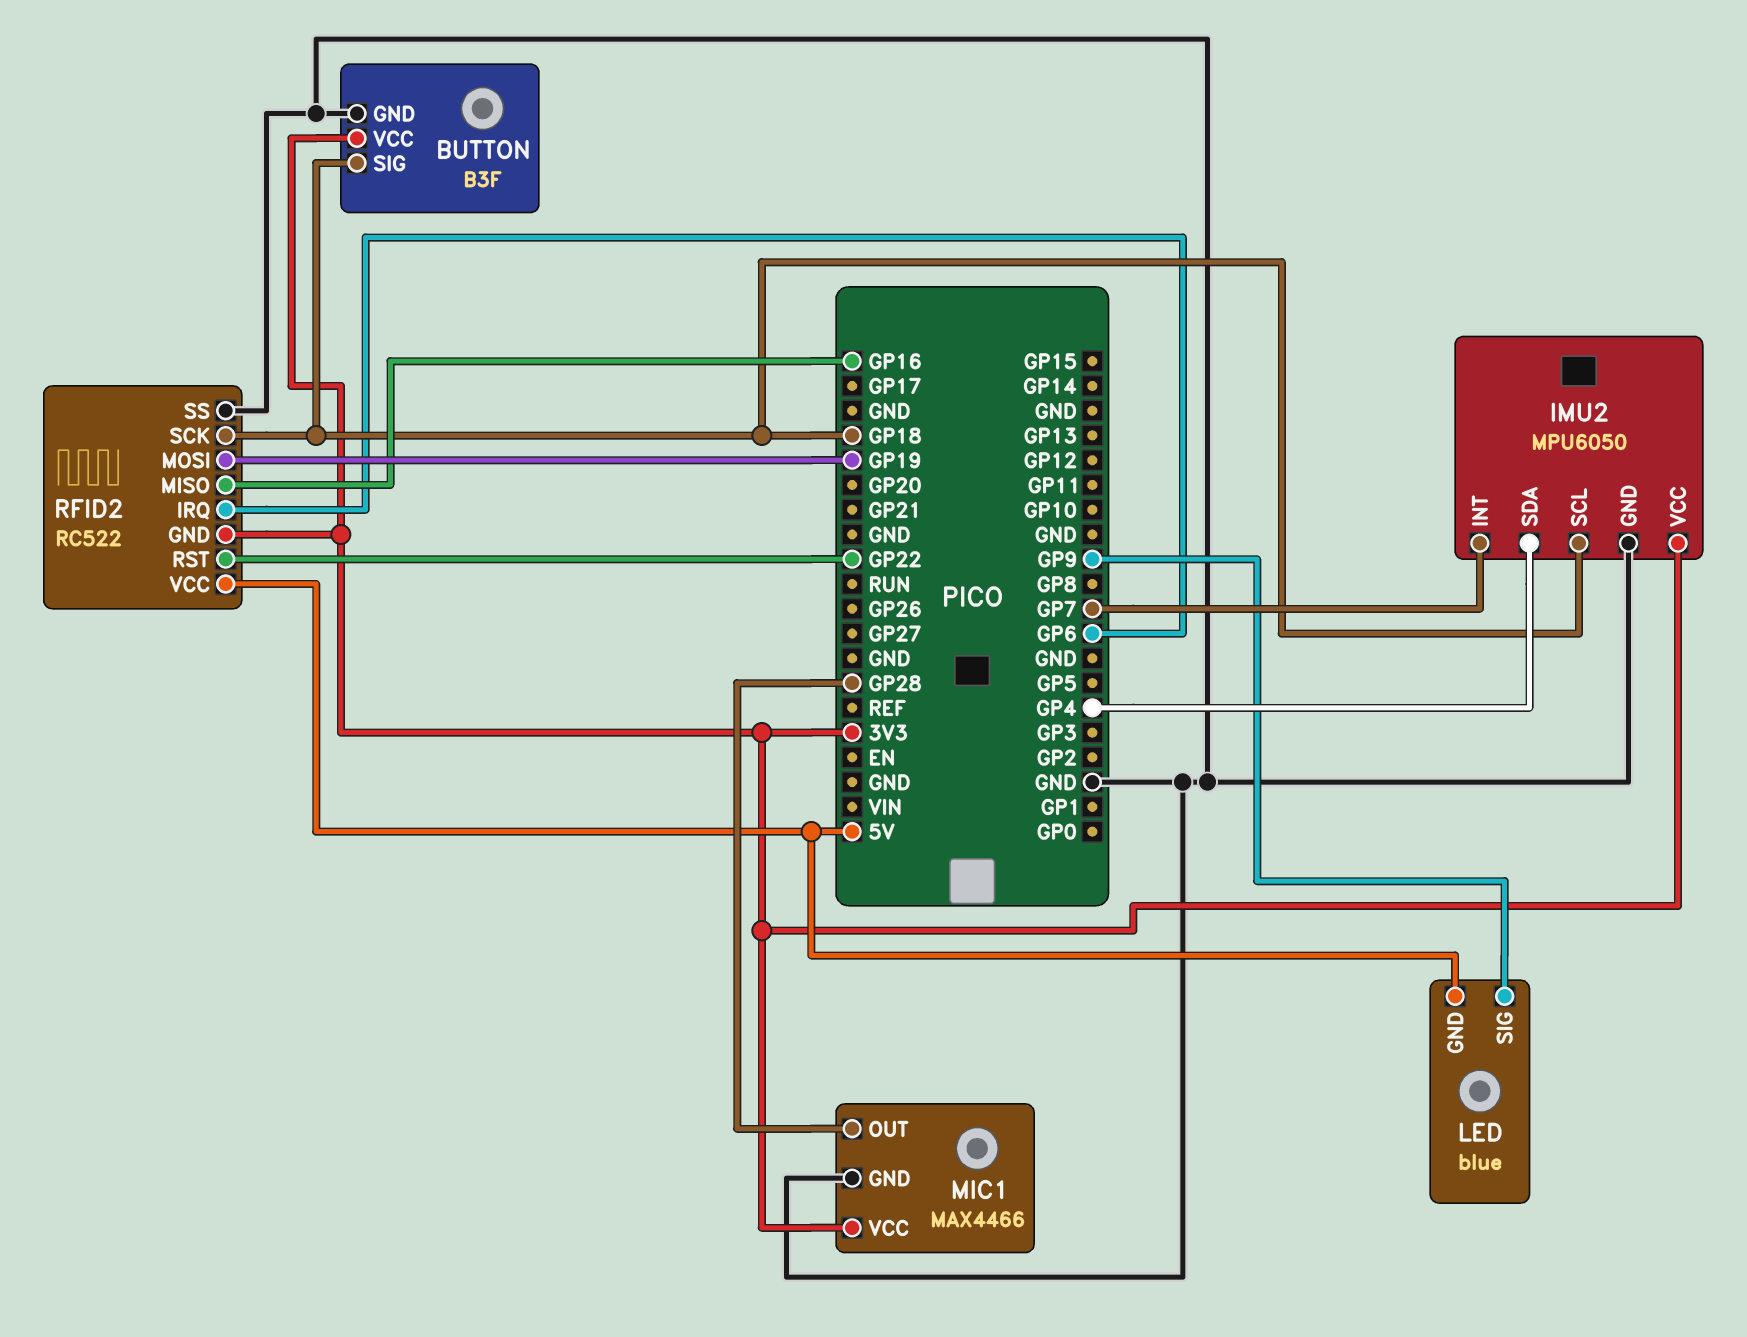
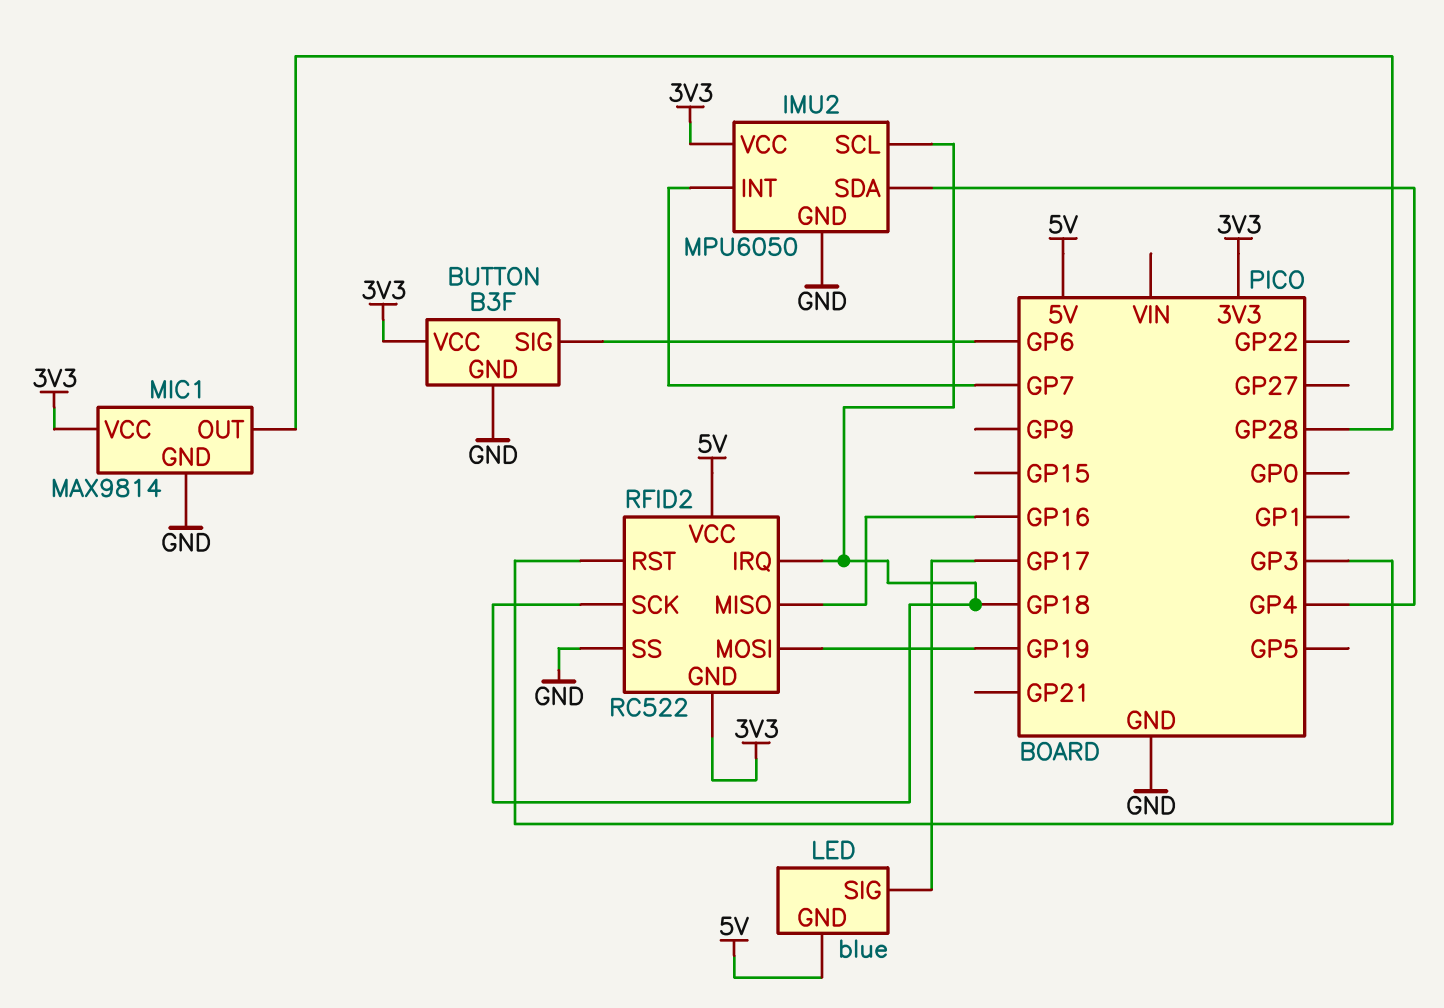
BUTTON pin SIG: GP18 -> GP6
LED pin SIG: GP9 -> GP17
MIC1: MAX4466 -> MAX9814
RFID2 pin IRQ: GP6 -> GP18
RFID2 pin RST: GP22 -> GP3

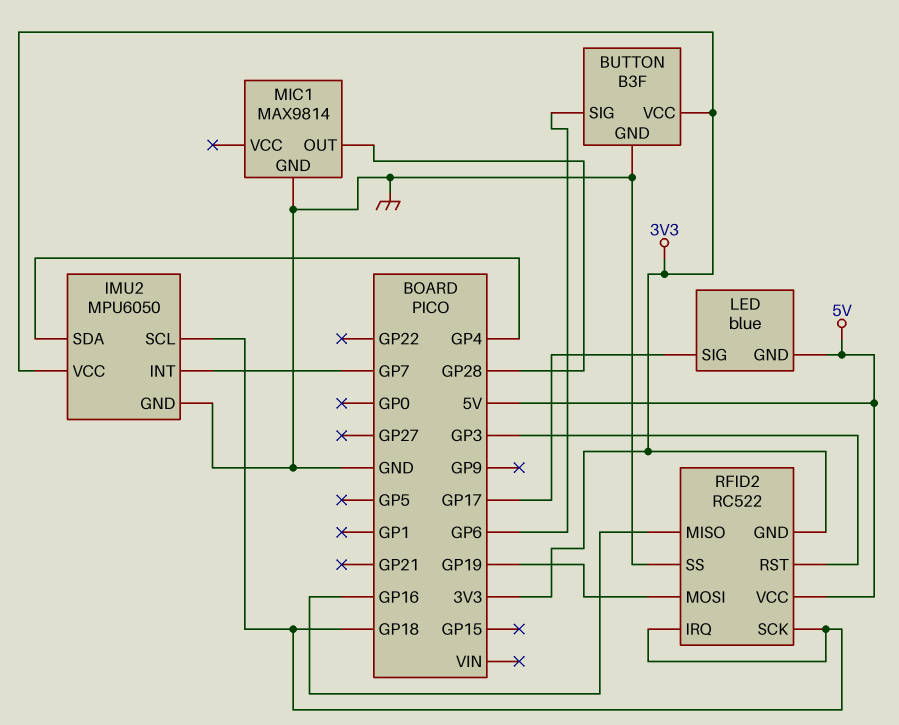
MIC1 pin VCC: 3V3 -> none

